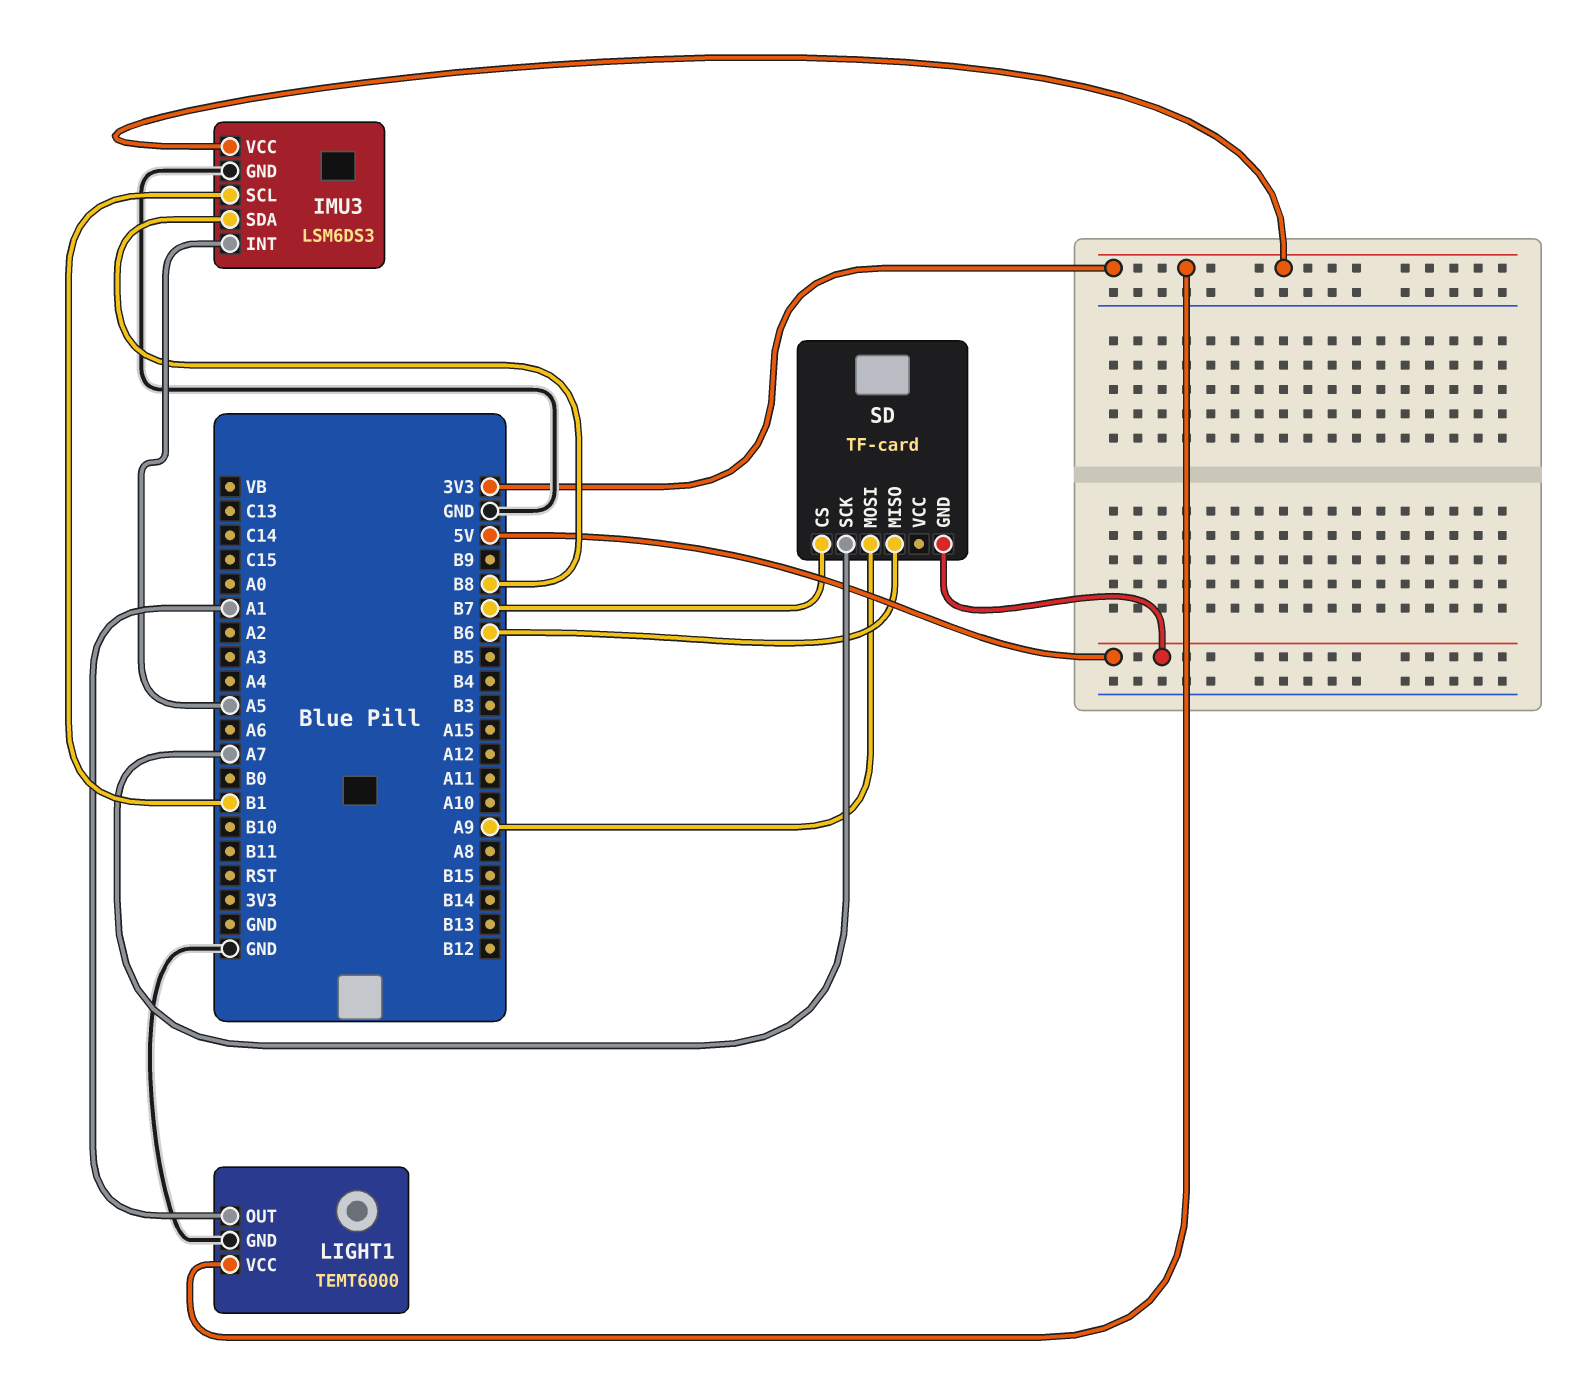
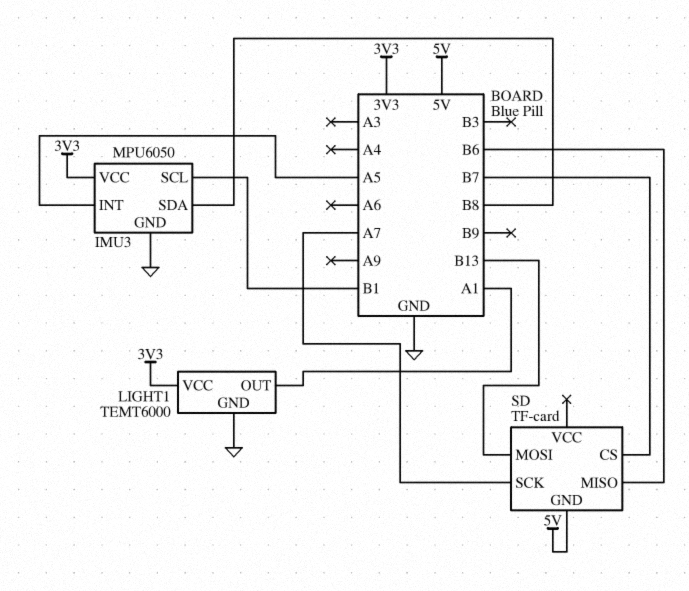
IMU3: LSM6DS3 -> MPU6050
SD pin MOSI: A9 -> B13

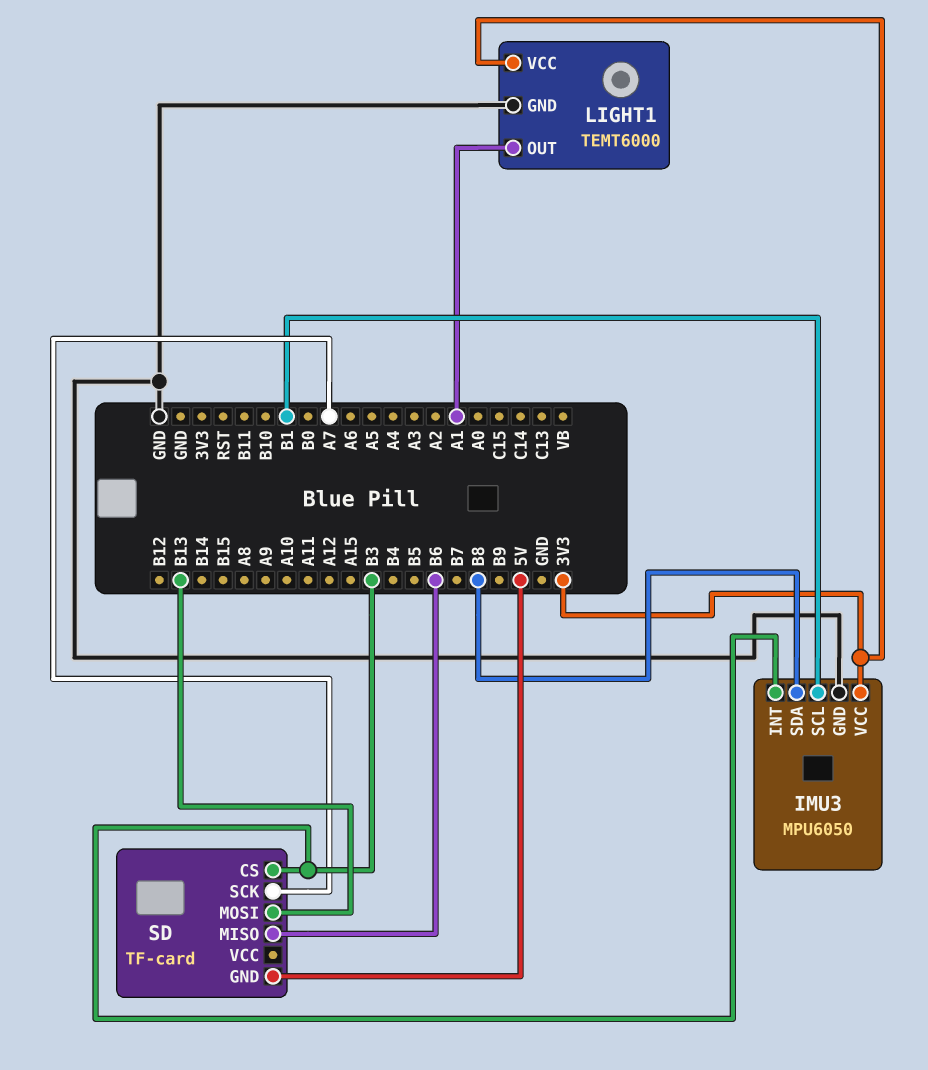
IMU3 pin INT: A5 -> B3
SD pin CS: B7 -> B3

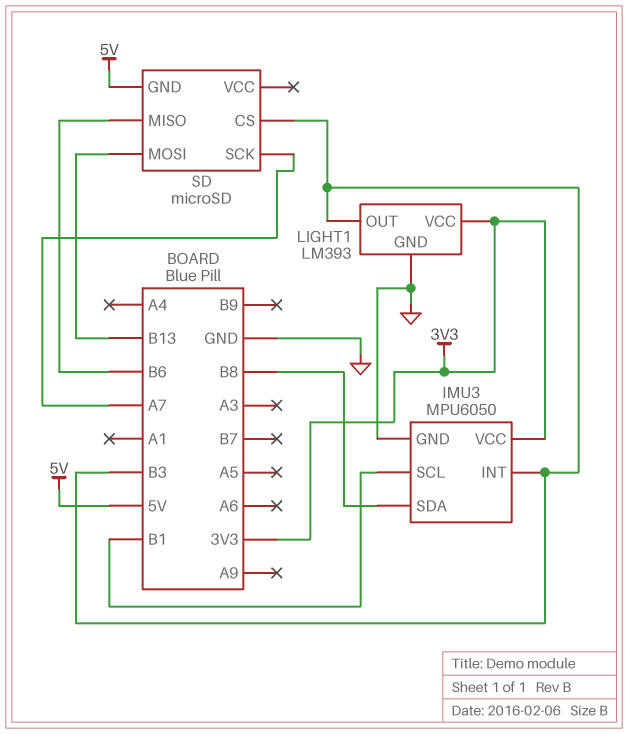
LIGHT1: TEMT6000 -> LM393
LIGHT1 pin OUT: A1 -> B3
SD: TF-card -> microSD

